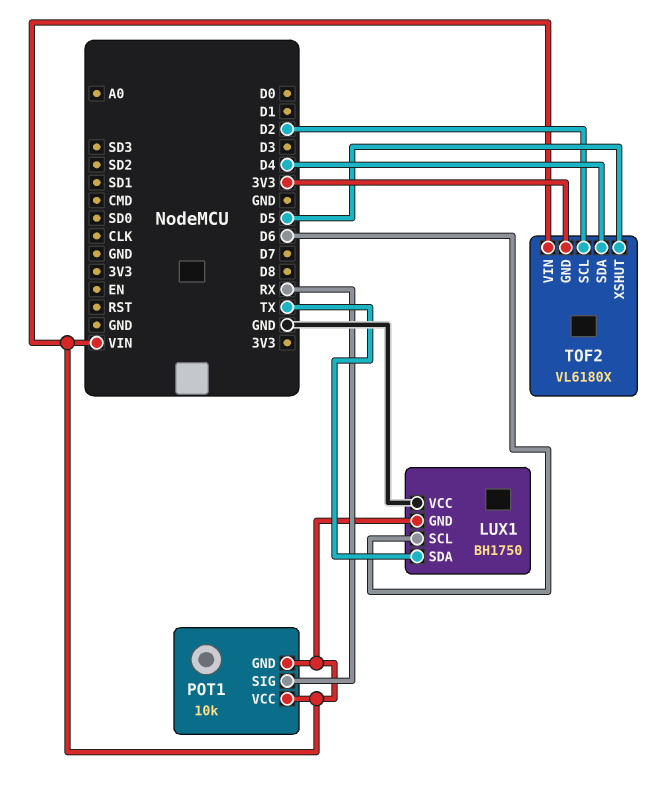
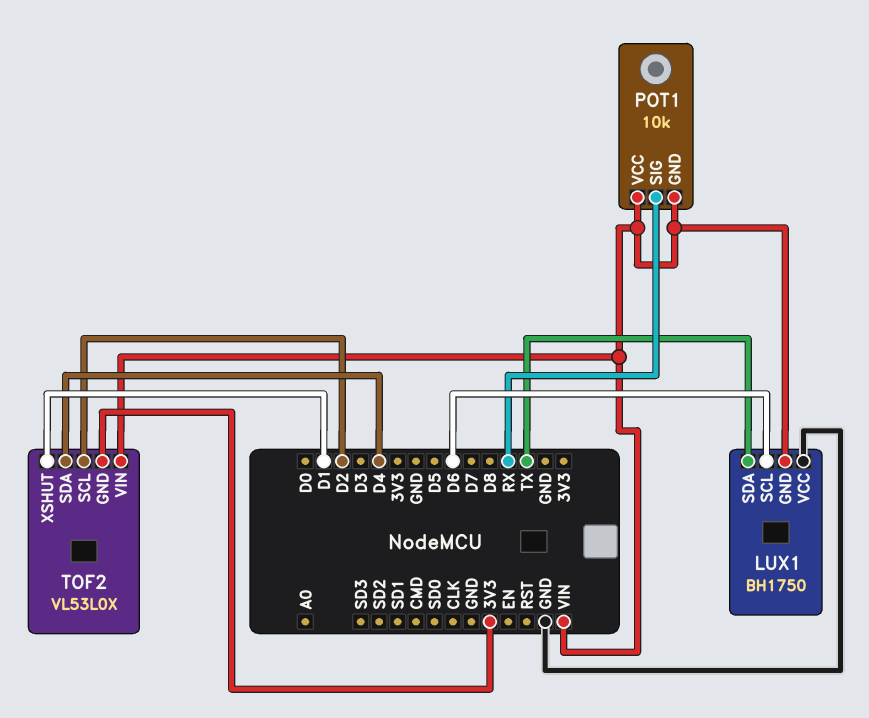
TOF2: VL6180X -> VL53L0X
TOF2 pin XSHUT: D5 -> D1

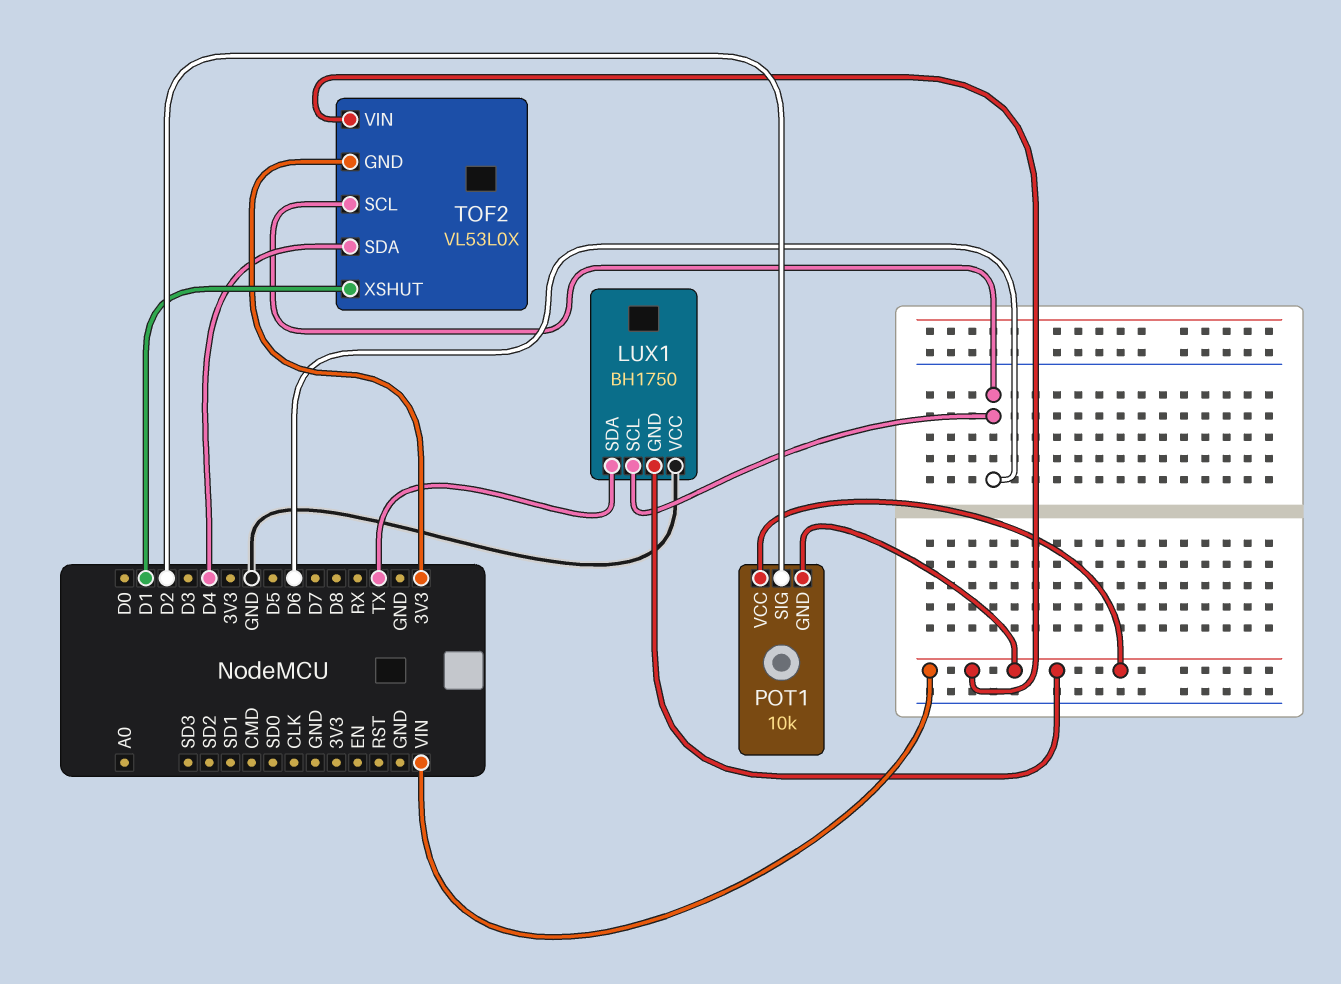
POT1 pin SIG: RX -> D2
TOF2 pin SCL: D2 -> D6

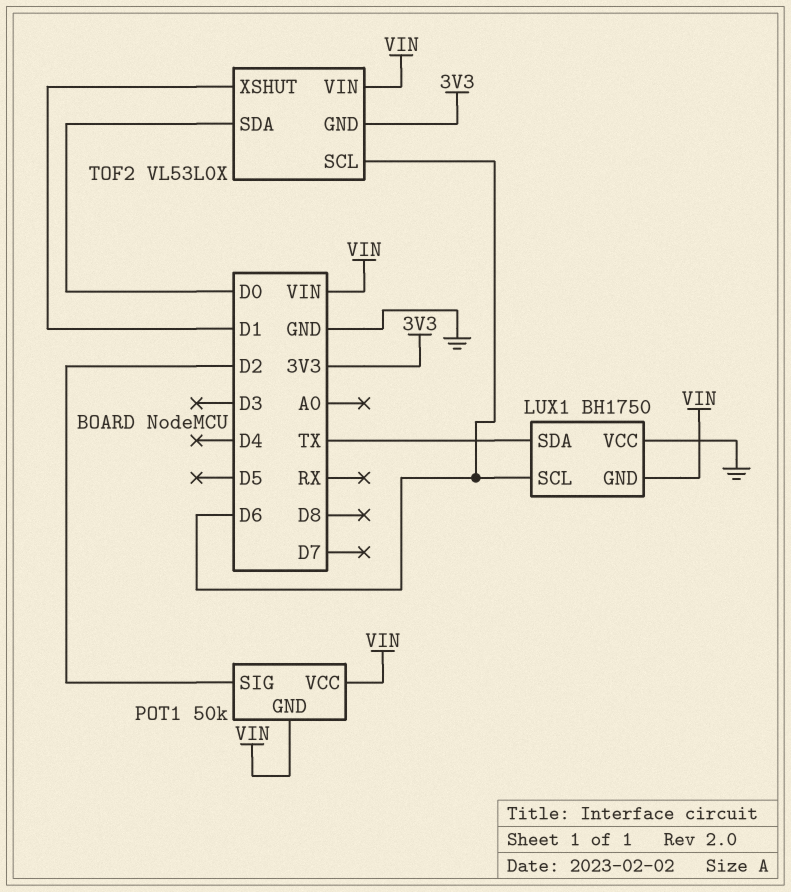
POT1: 10k -> 50k
TOF2 pin SDA: D4 -> D0

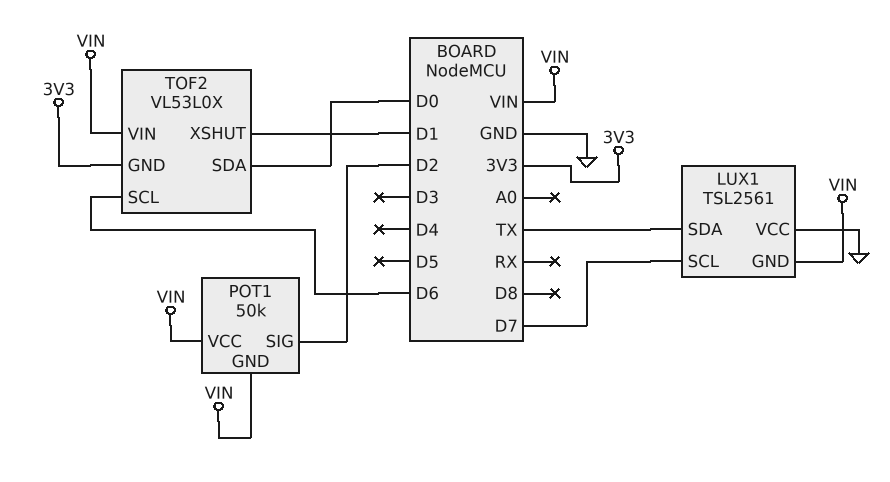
LUX1: BH1750 -> TSL2561
LUX1 pin SCL: D6 -> D7

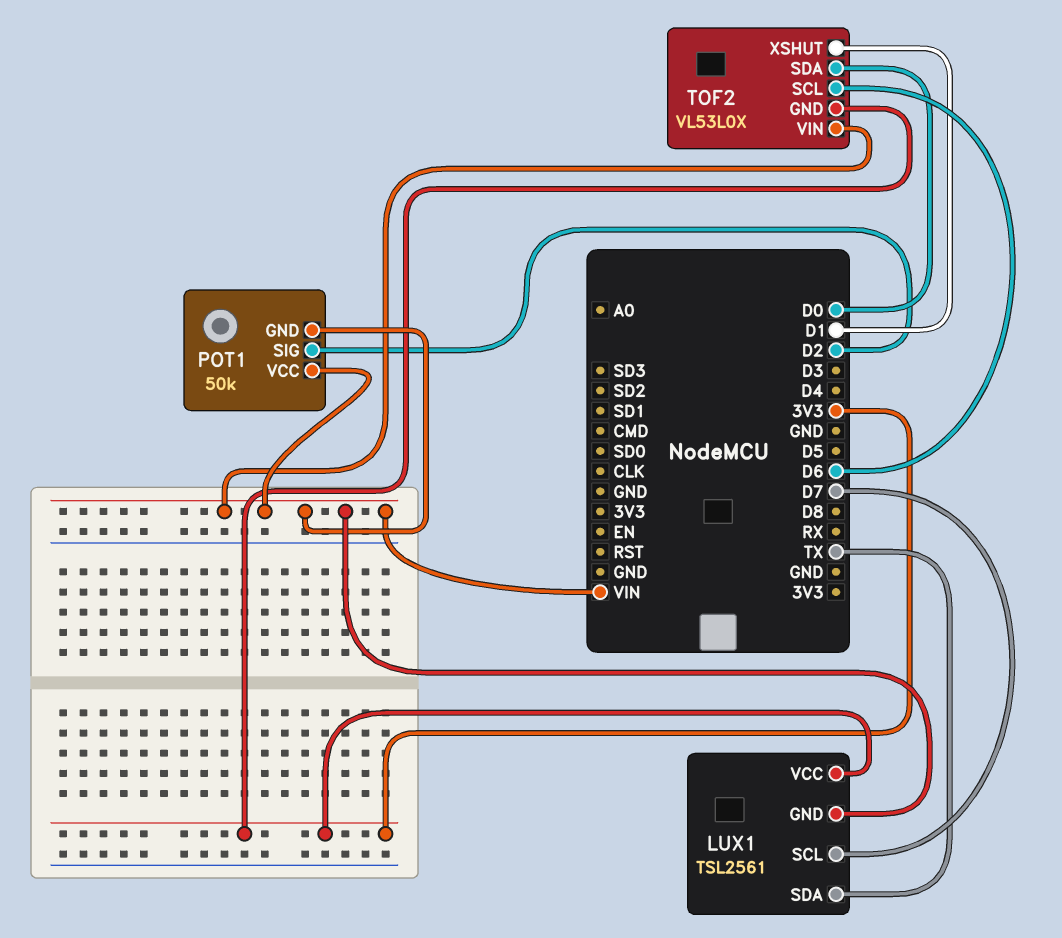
LUX1 pin VCC: GND -> 3V3

